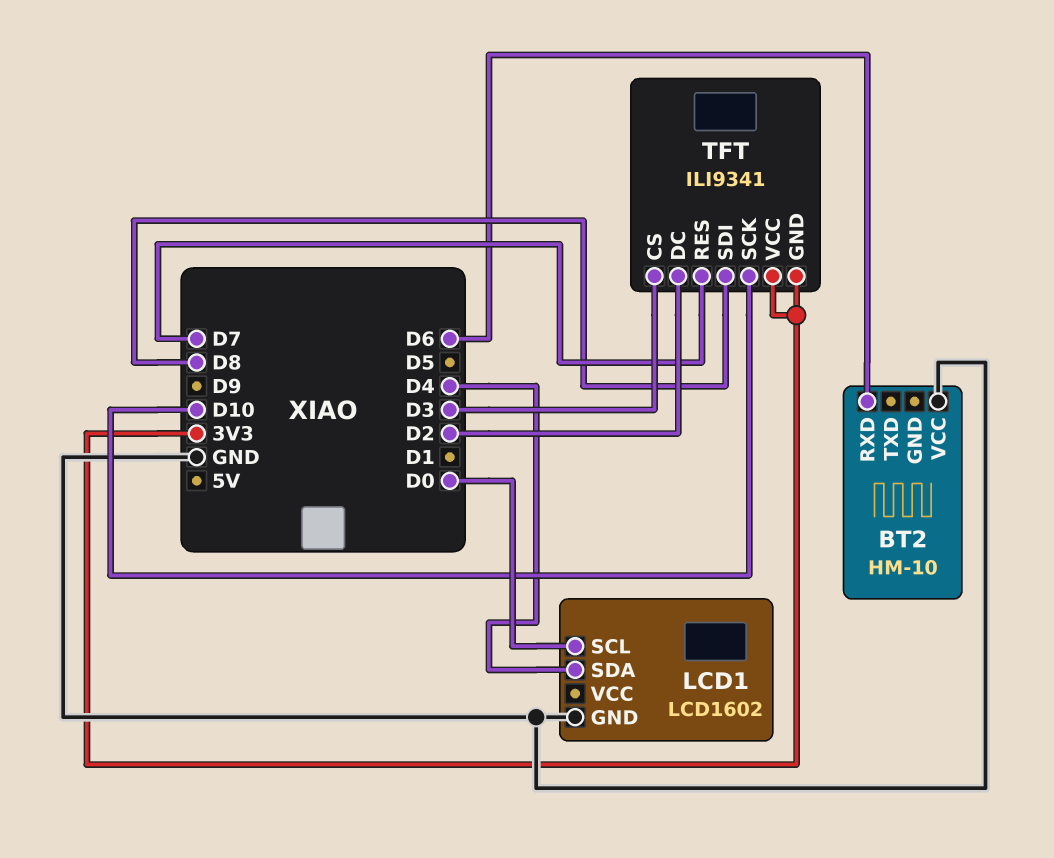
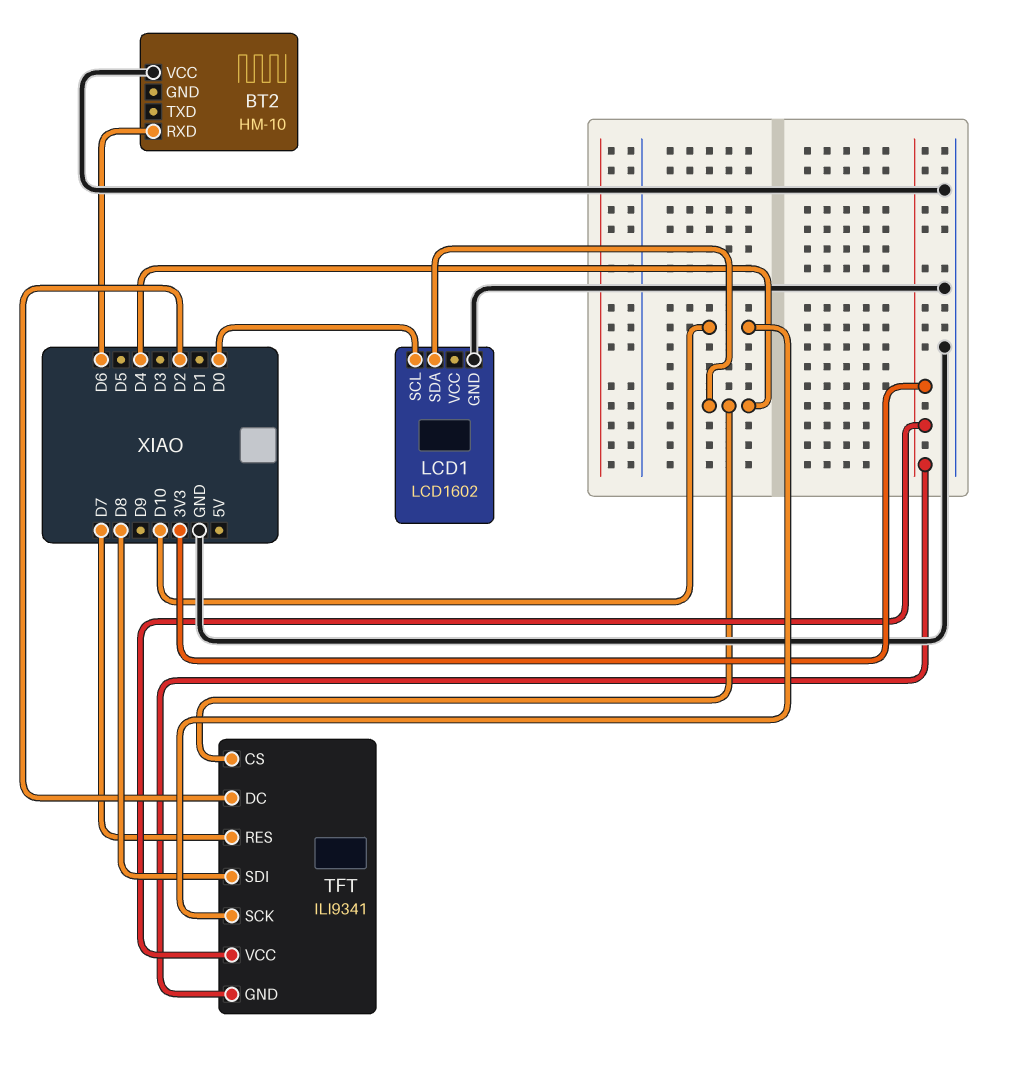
TFT pin CS: D3 -> D4

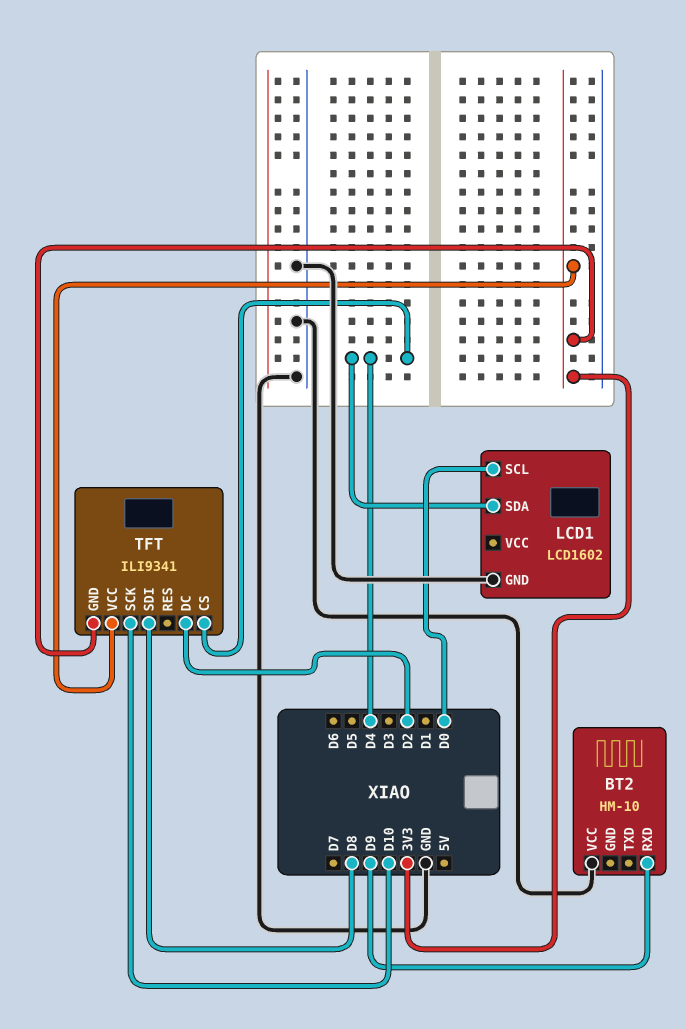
BT2 pin RXD: D6 -> D9
TFT pin RES: D7 -> none

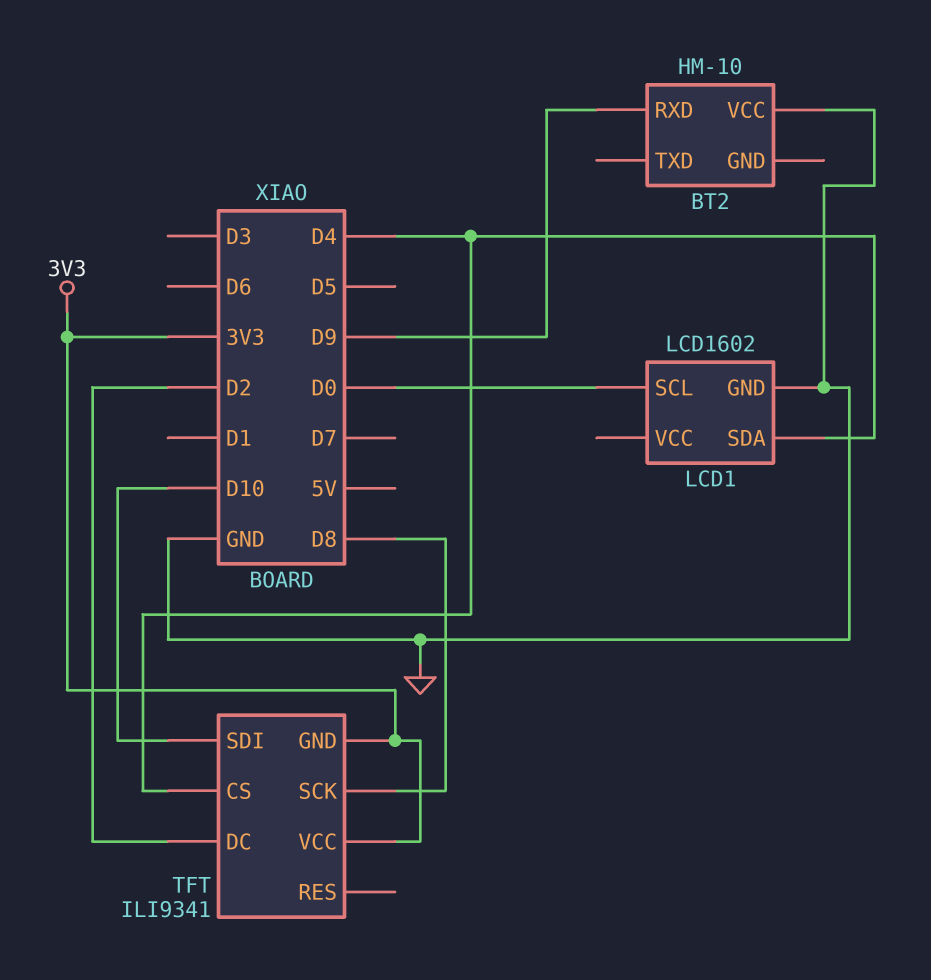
TFT pin SCK: D10 -> D8
TFT pin SDI: D8 -> D10

